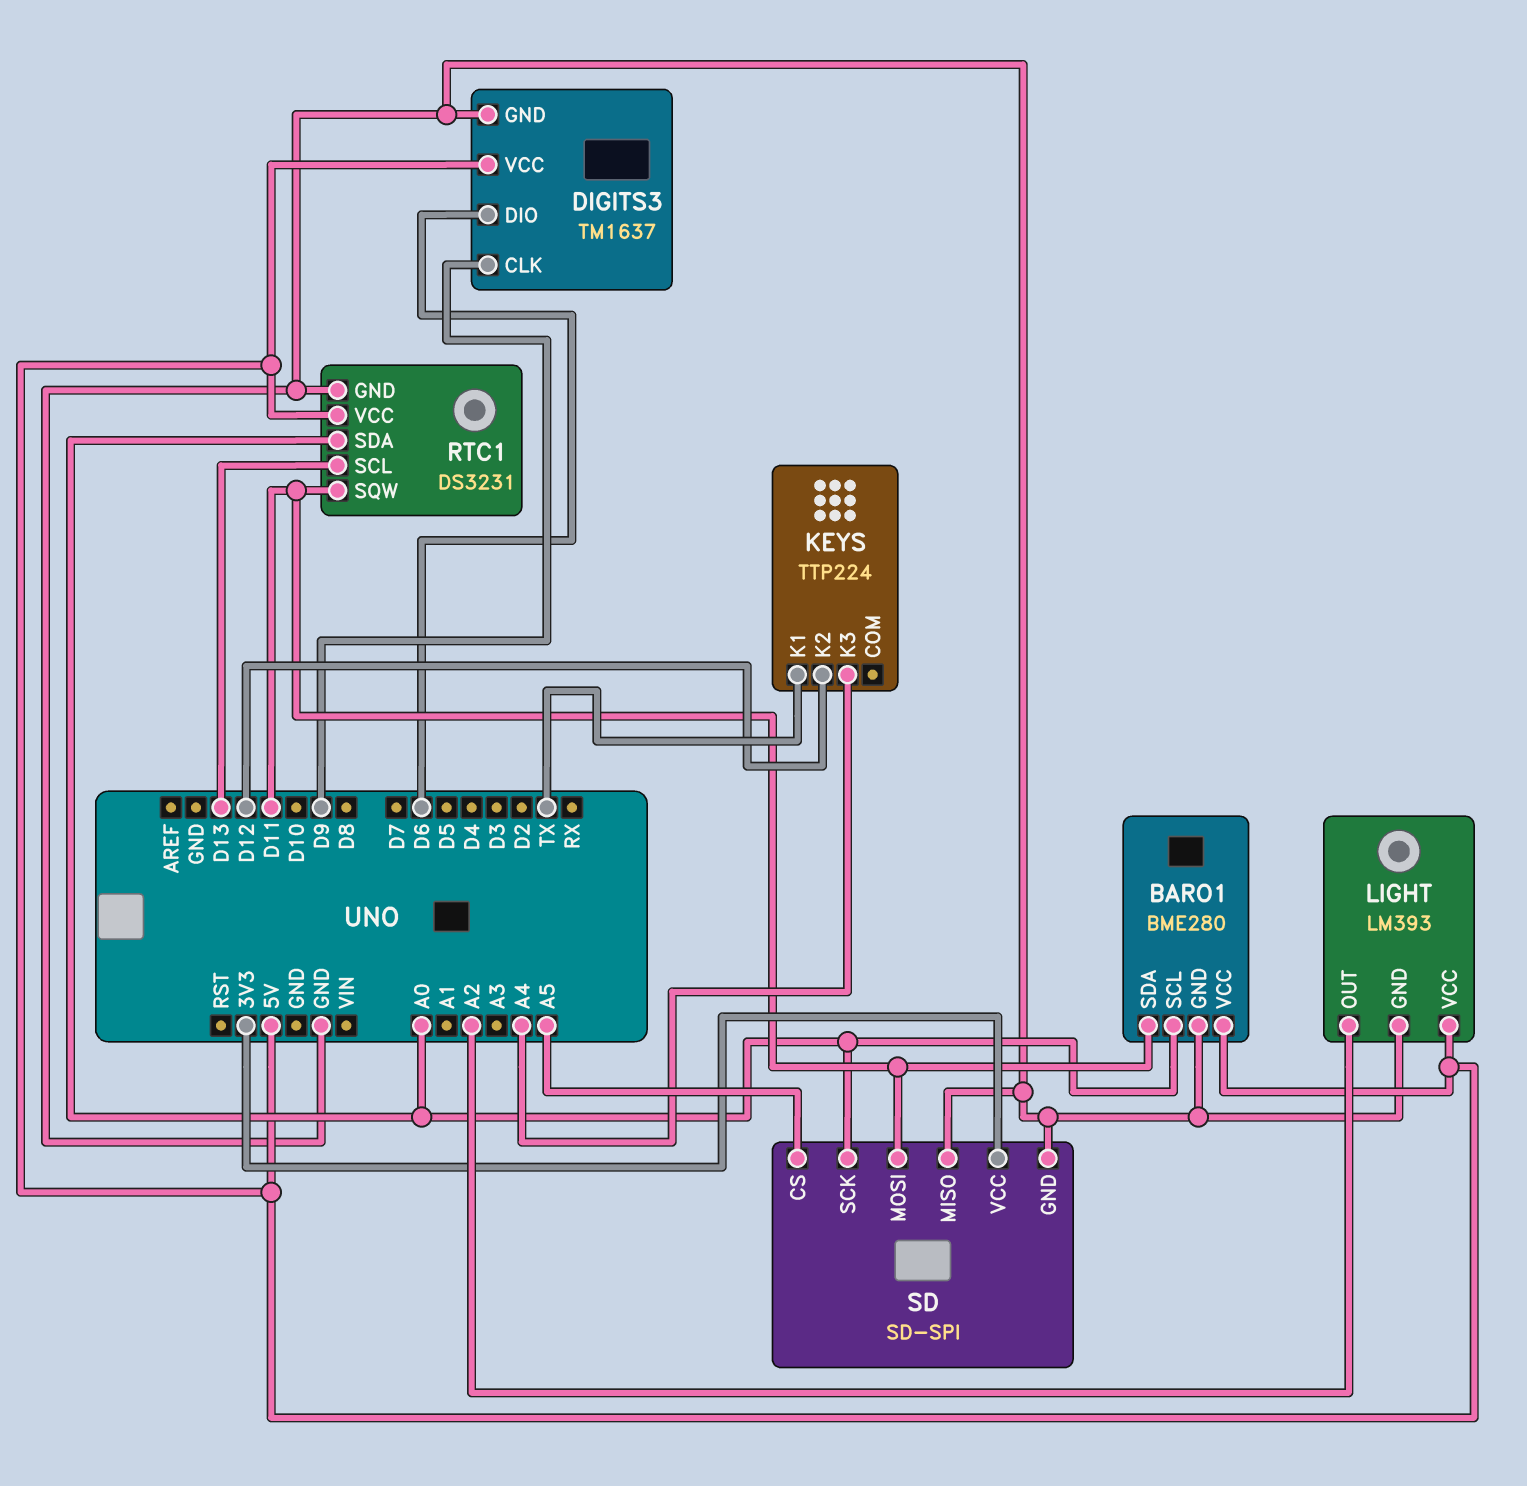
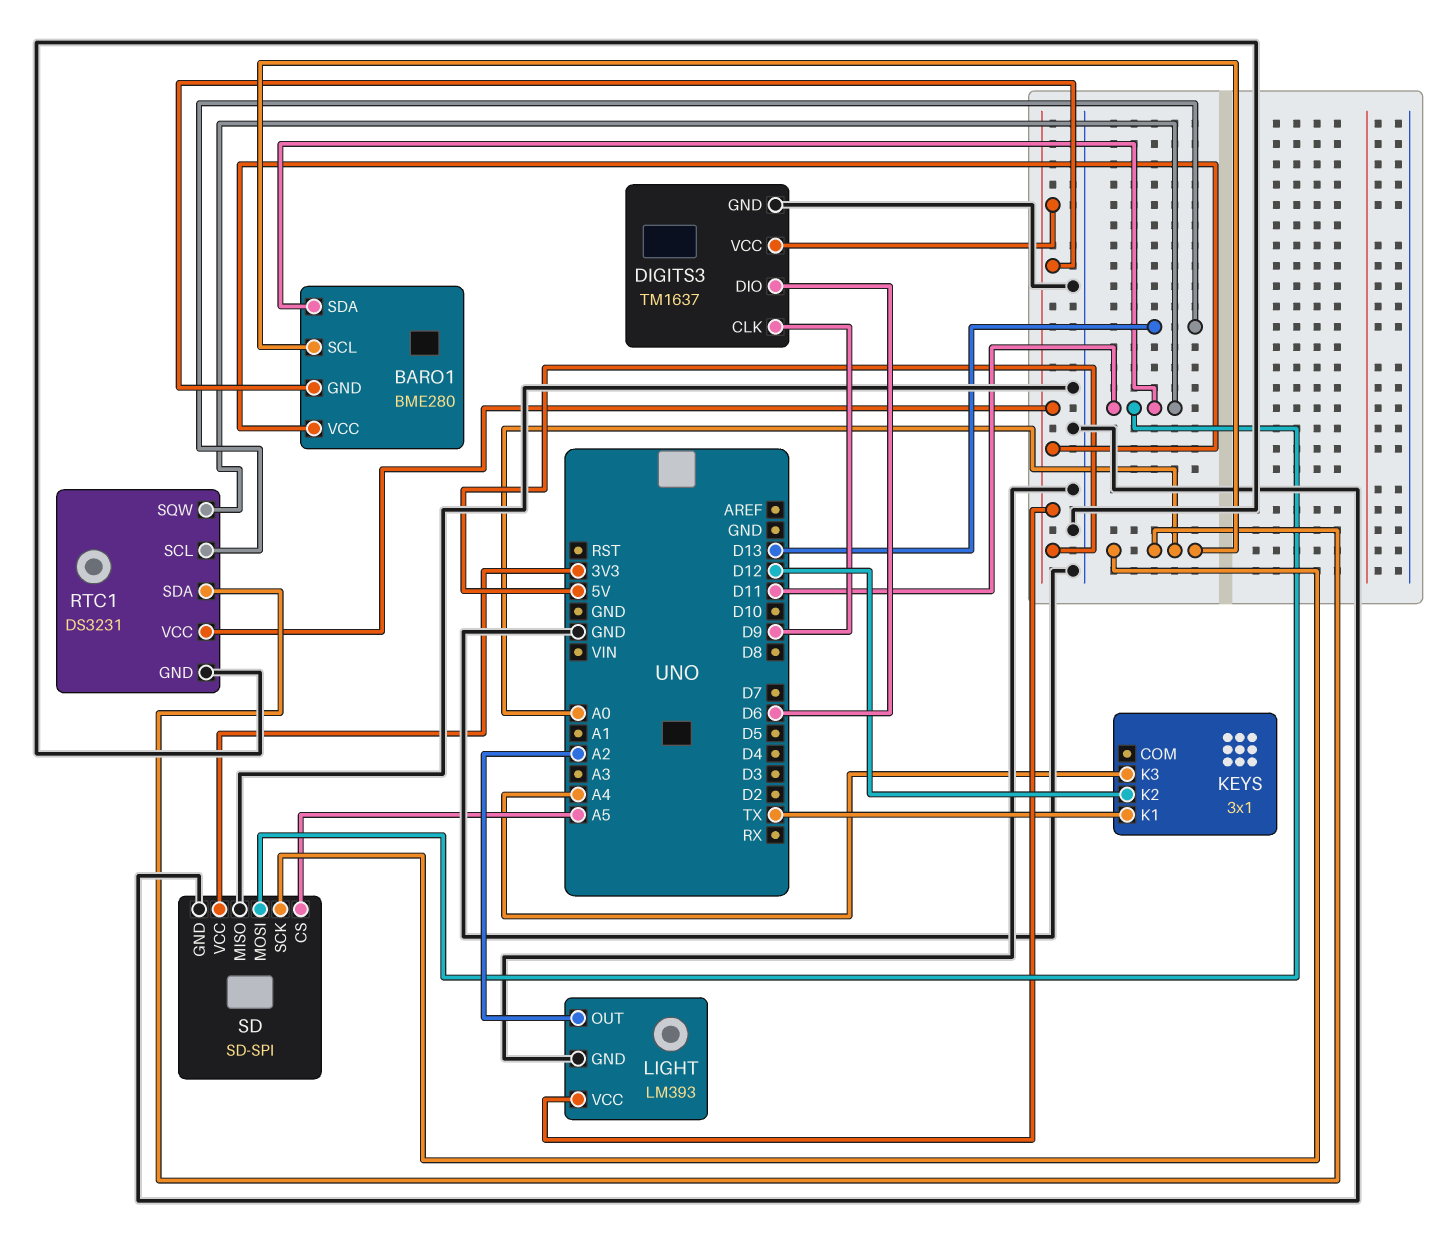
BARO1 pin GND: GND -> 5V
KEYS: TTP224 -> 3x1

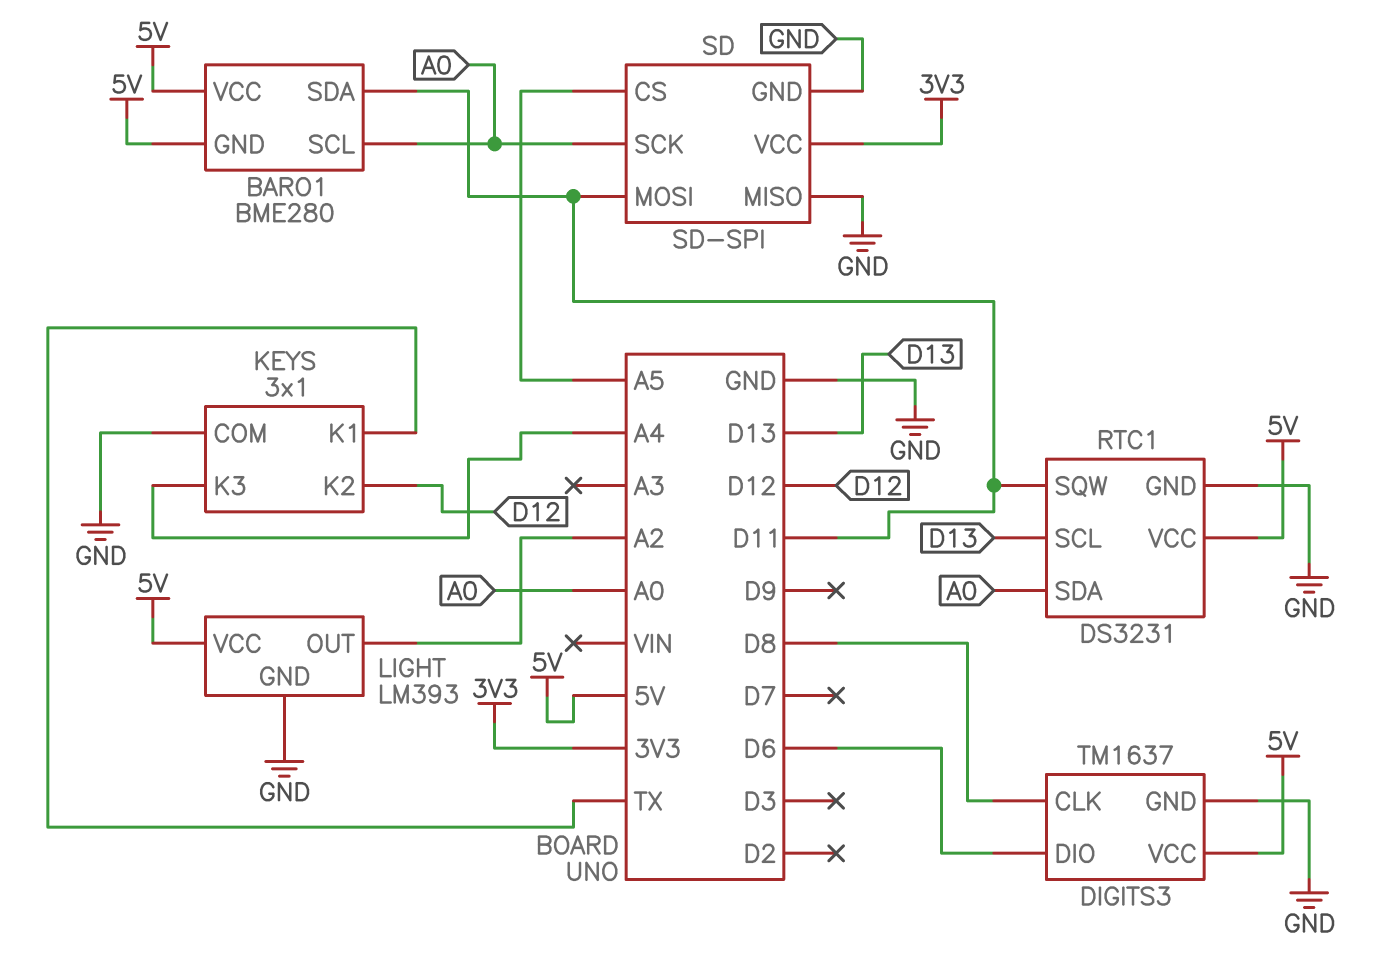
DIGITS3 pin CLK: D9 -> D8
KEYS pin COM: none -> GND

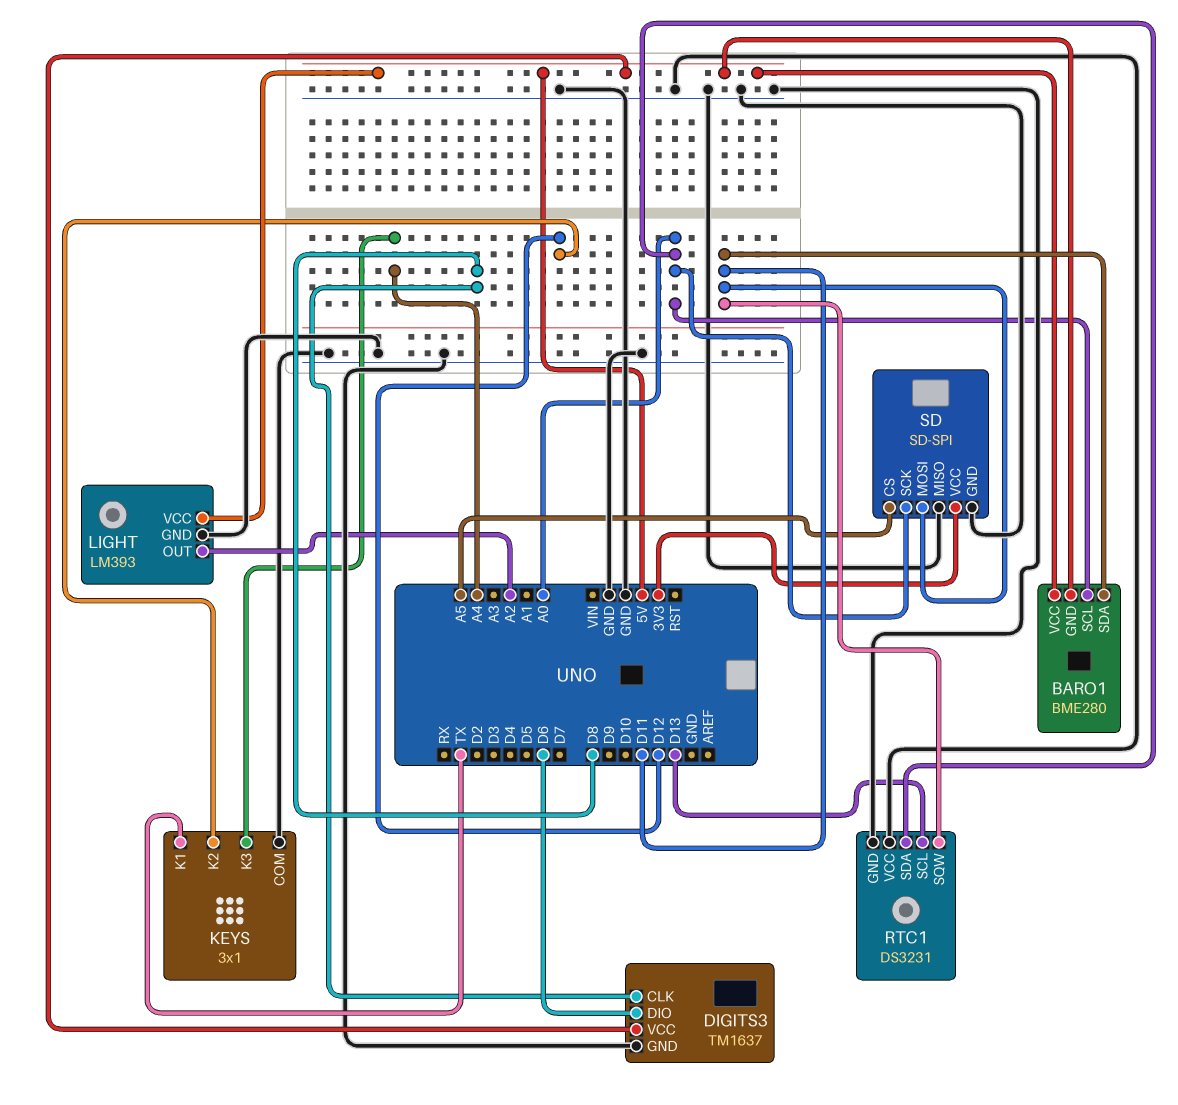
RTC1 pin VCC: 5V -> GND

